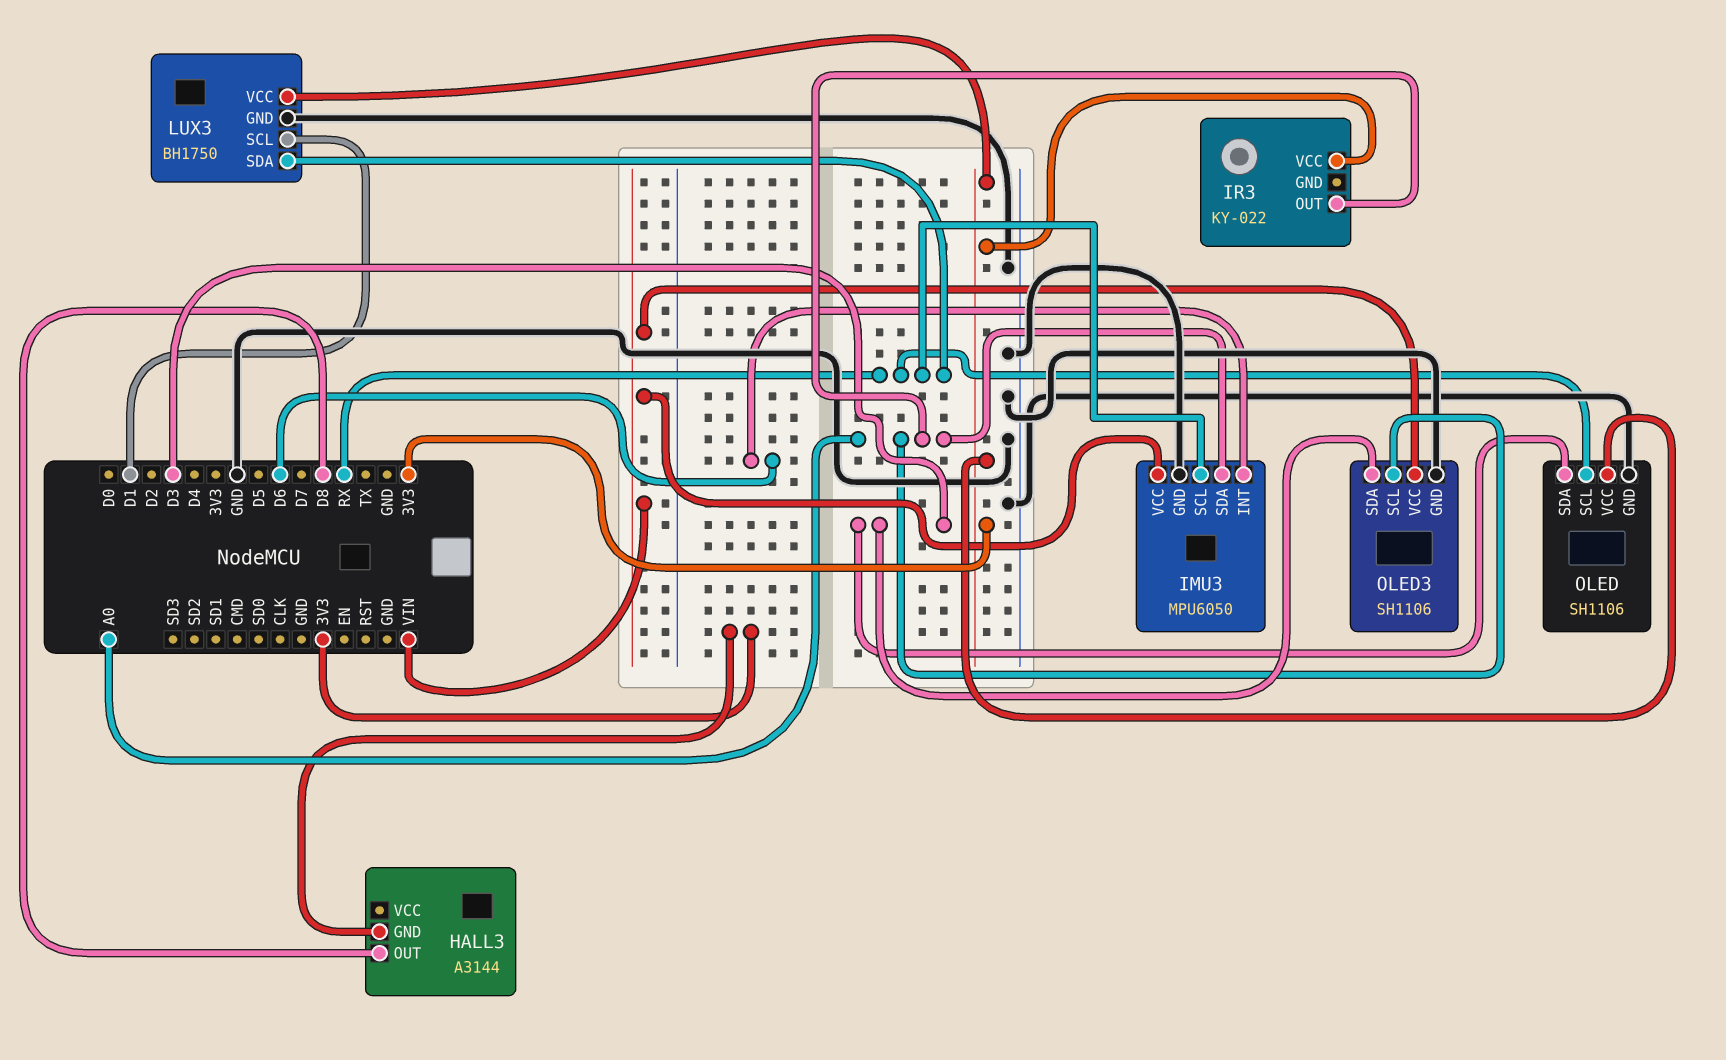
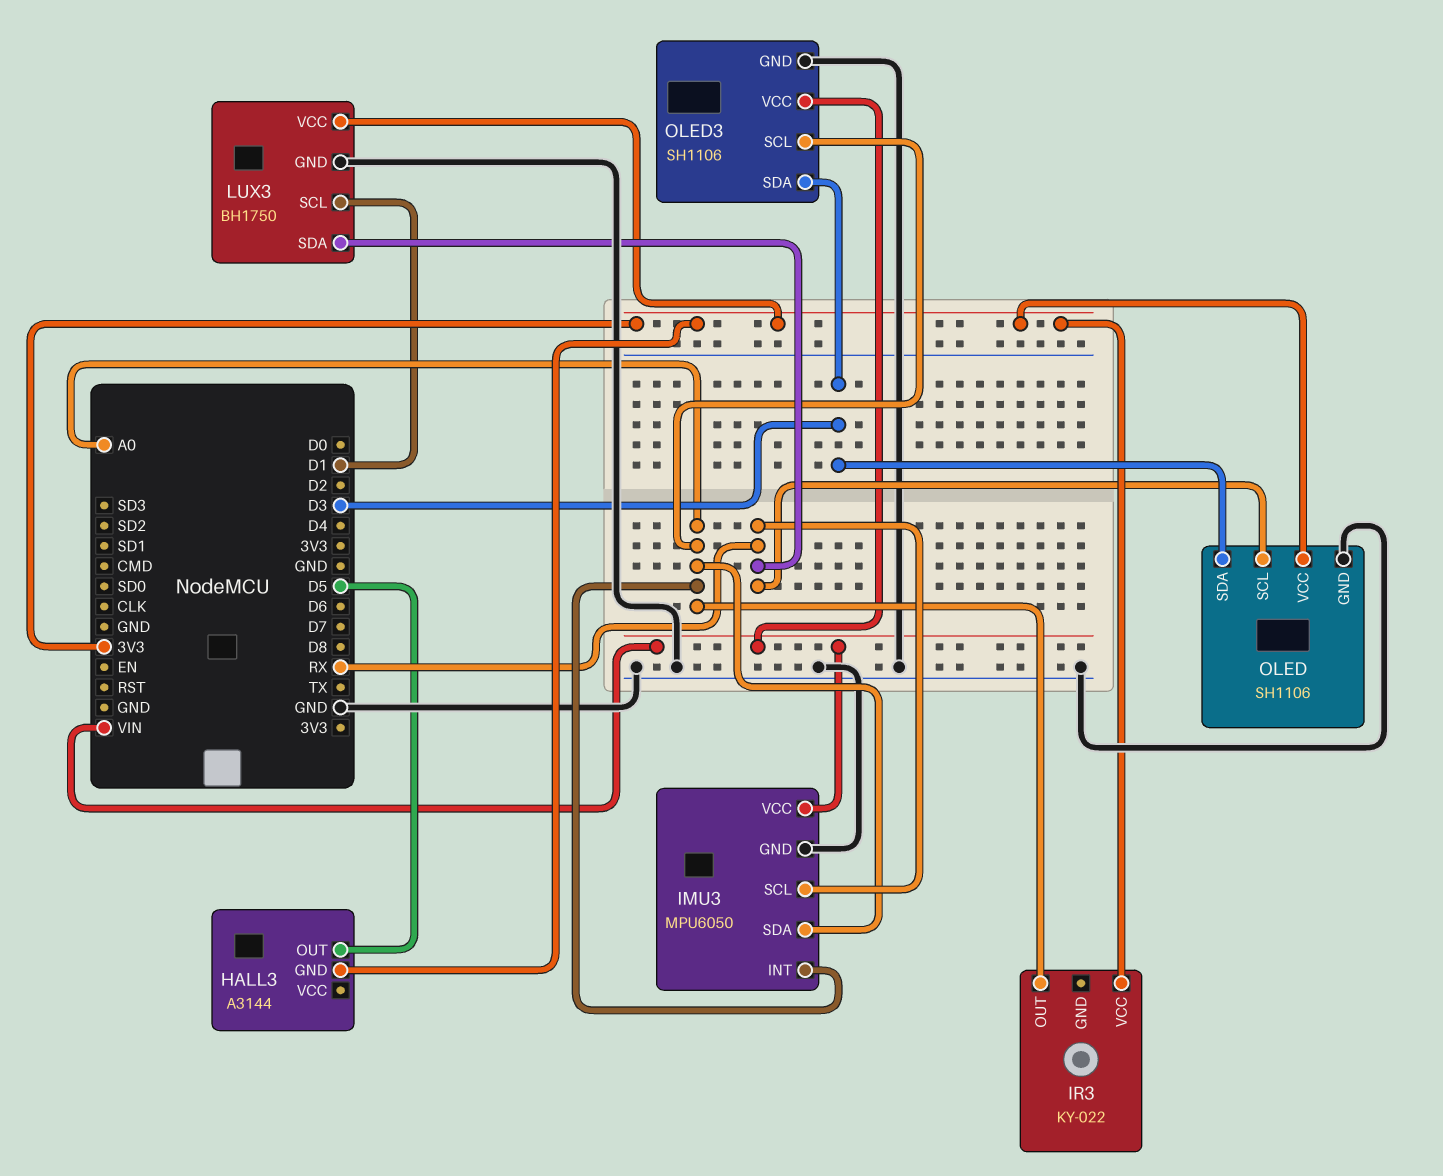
HALL3 pin OUT: D8 -> D5
IMU3 pin INT: D6 -> A0

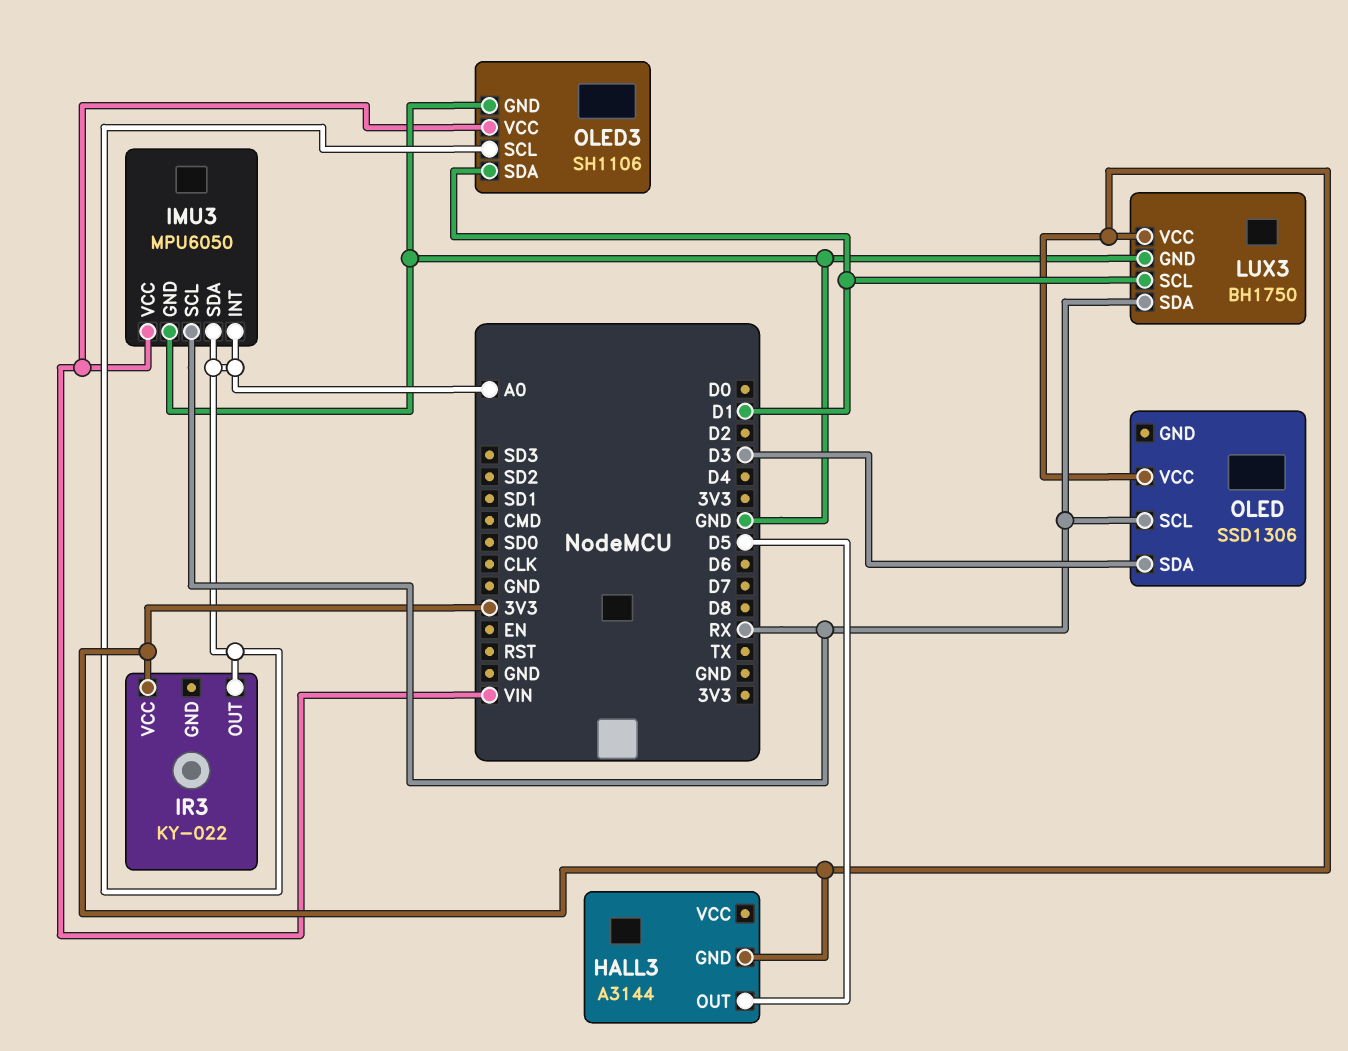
OLED: SH1106 -> SSD1306
OLED pin GND: GND -> none
OLED3 pin SDA: D3 -> D1

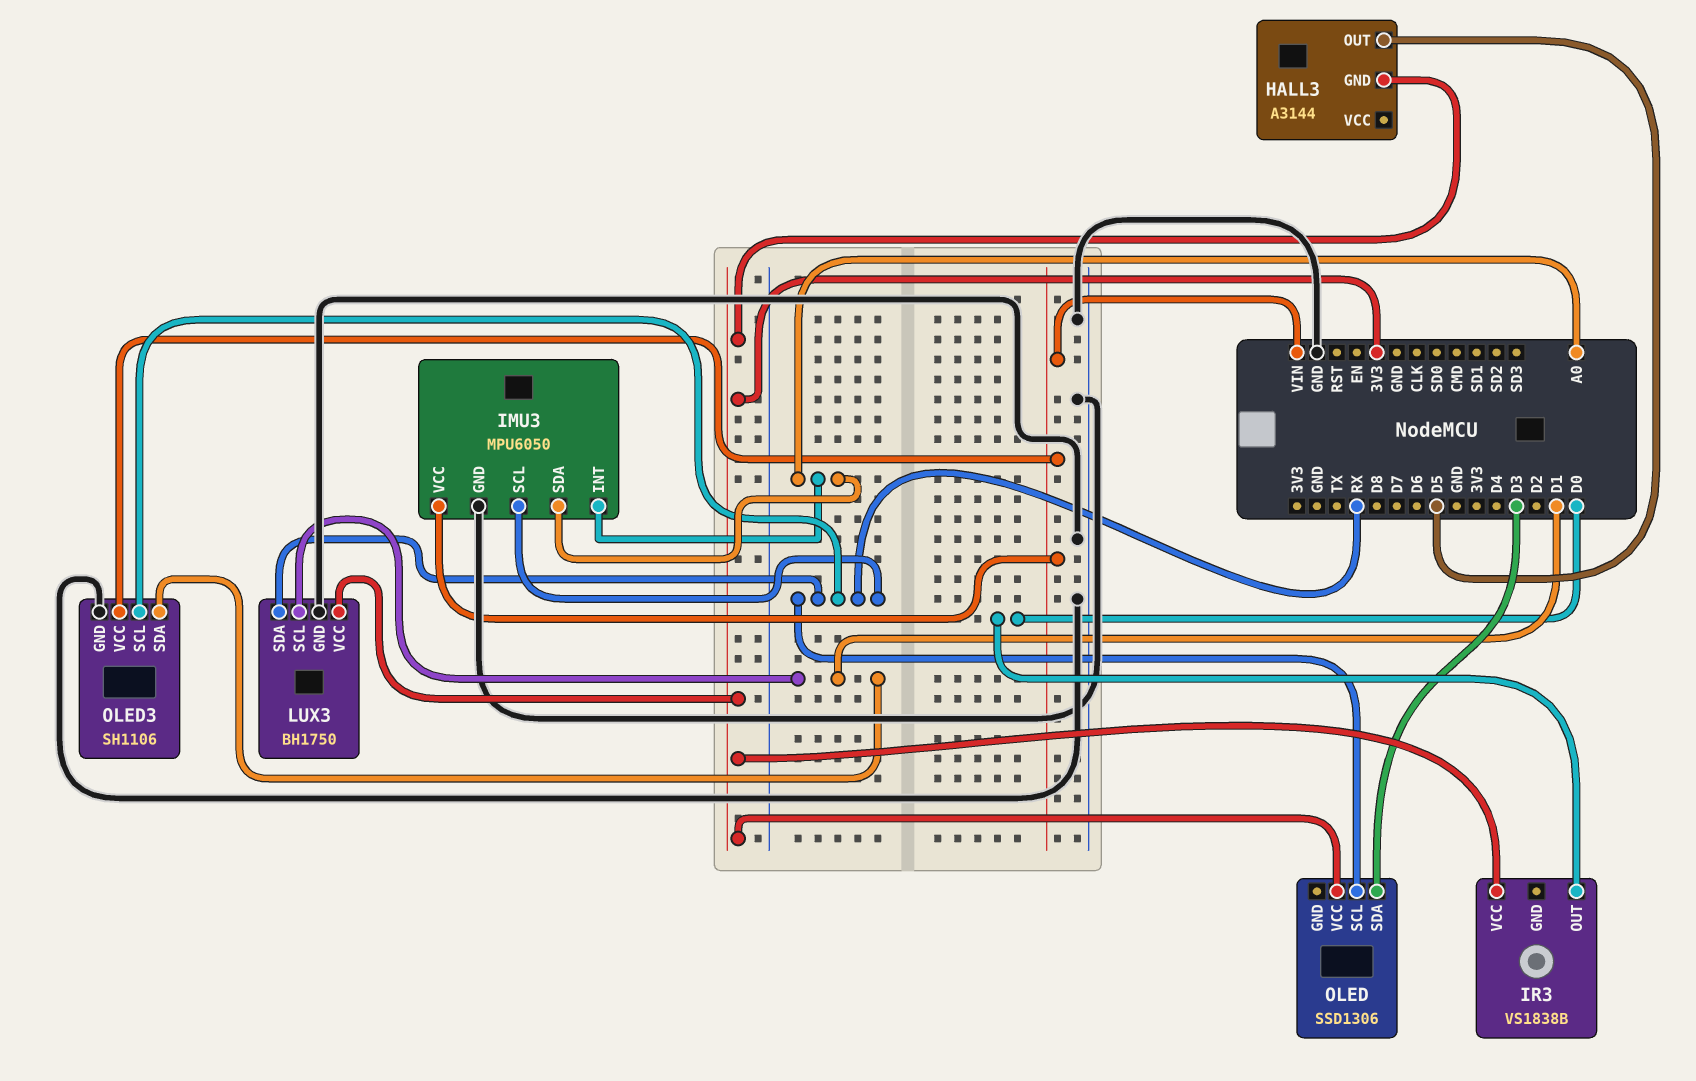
IR3: KY-022 -> VS1838B
IR3 pin OUT: A0 -> D0
OLED3 pin SCL: A0 -> RX

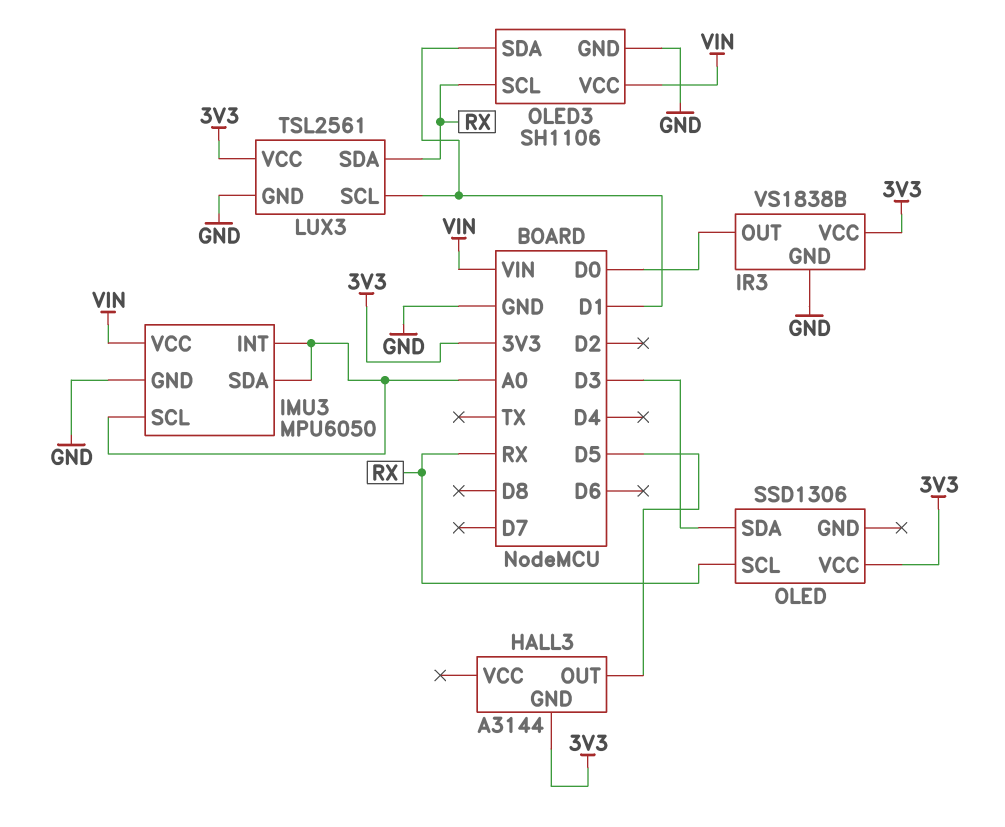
IMU3 pin SCL: RX -> A0
IR3 pin GND: none -> GND
LUX3: BH1750 -> TSL2561

